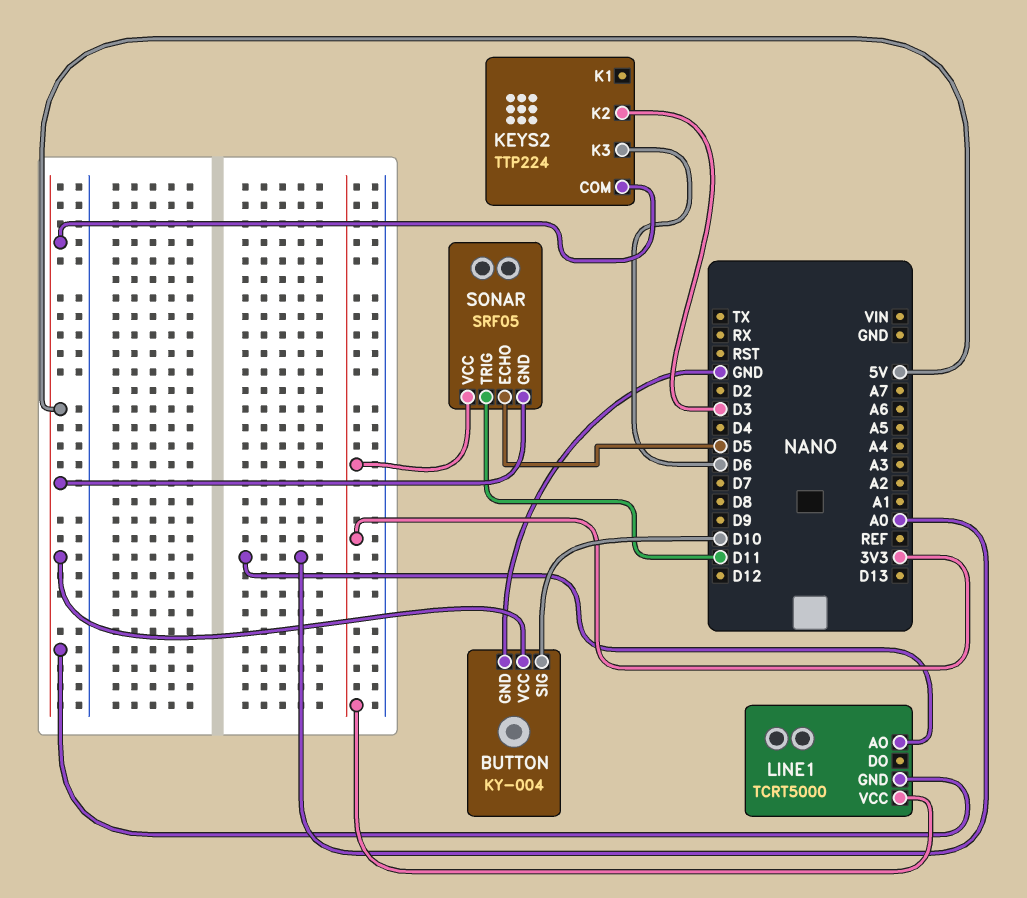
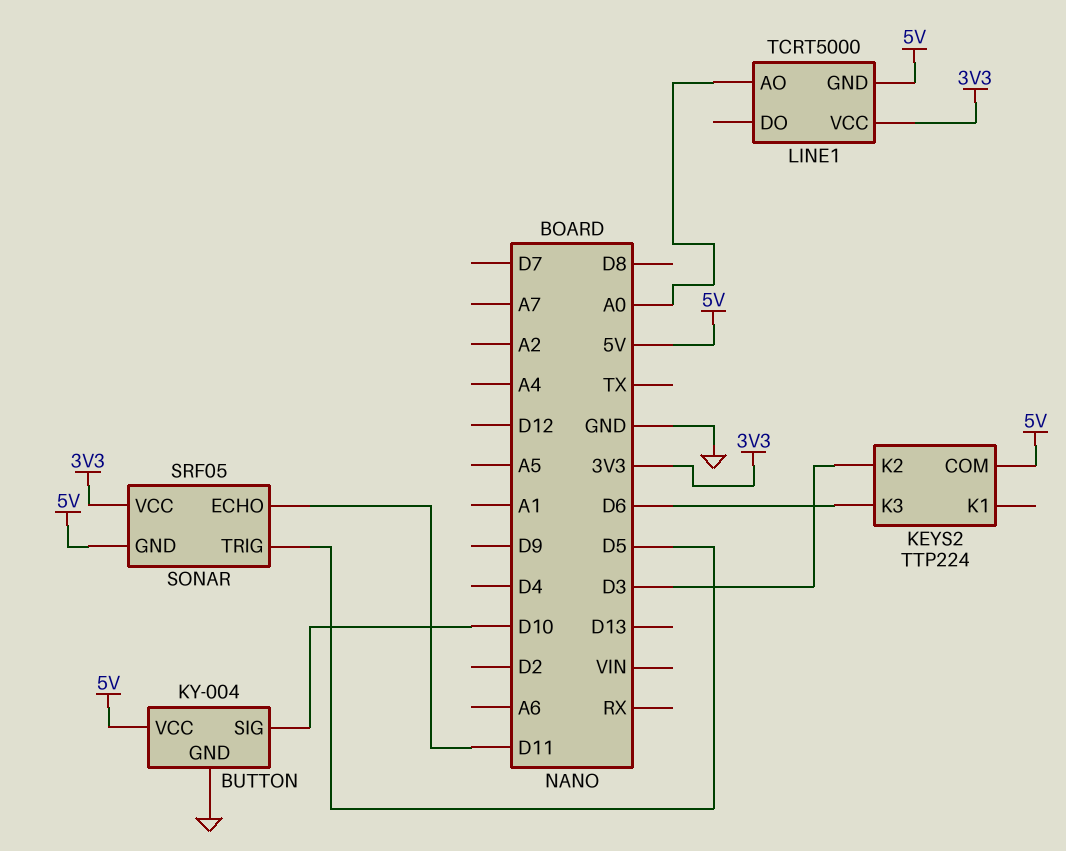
SONAR pin ECHO: D5 -> D11
SONAR pin TRIG: D11 -> D5

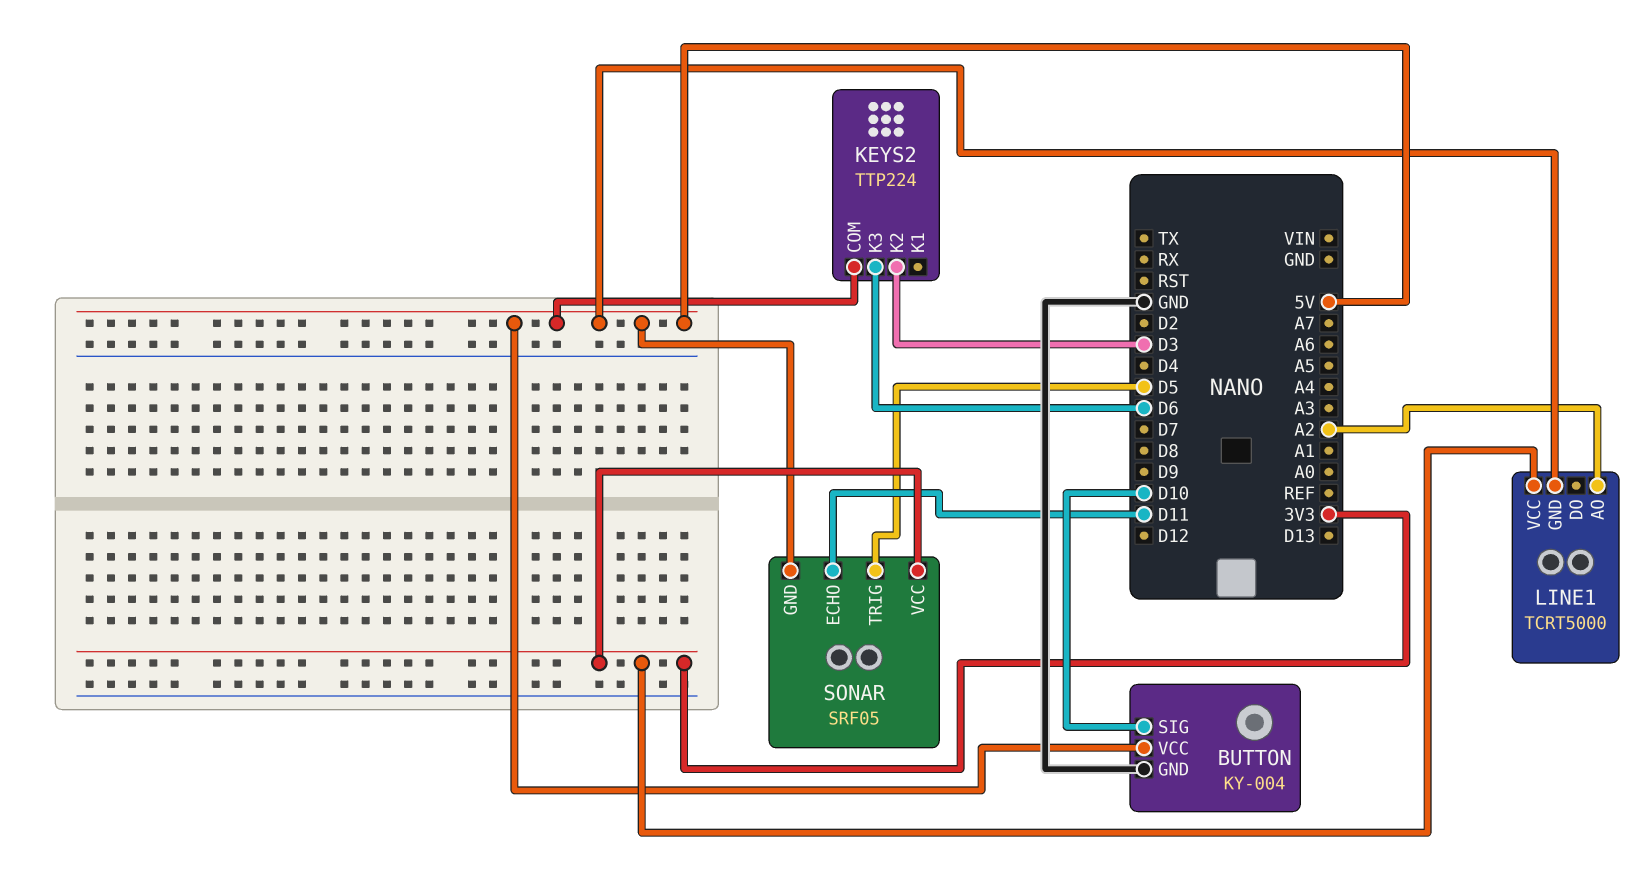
LINE1 pin AO: A0 -> A2

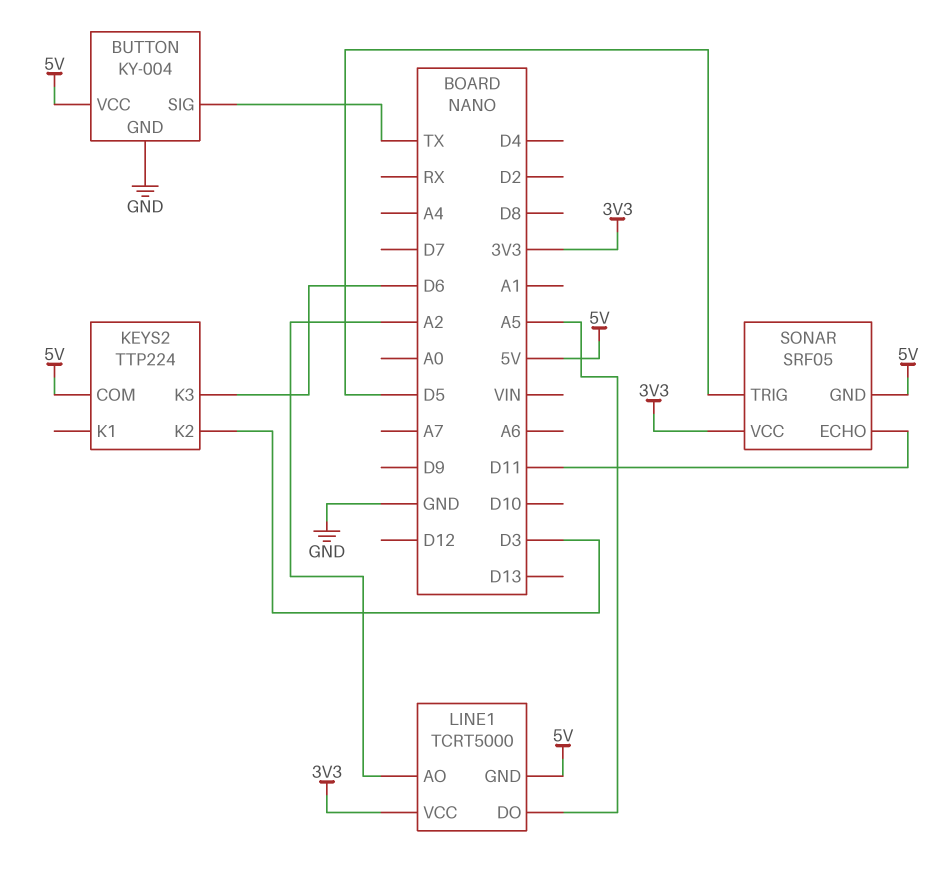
BUTTON pin SIG: D10 -> TX
LINE1 pin DO: none -> A5

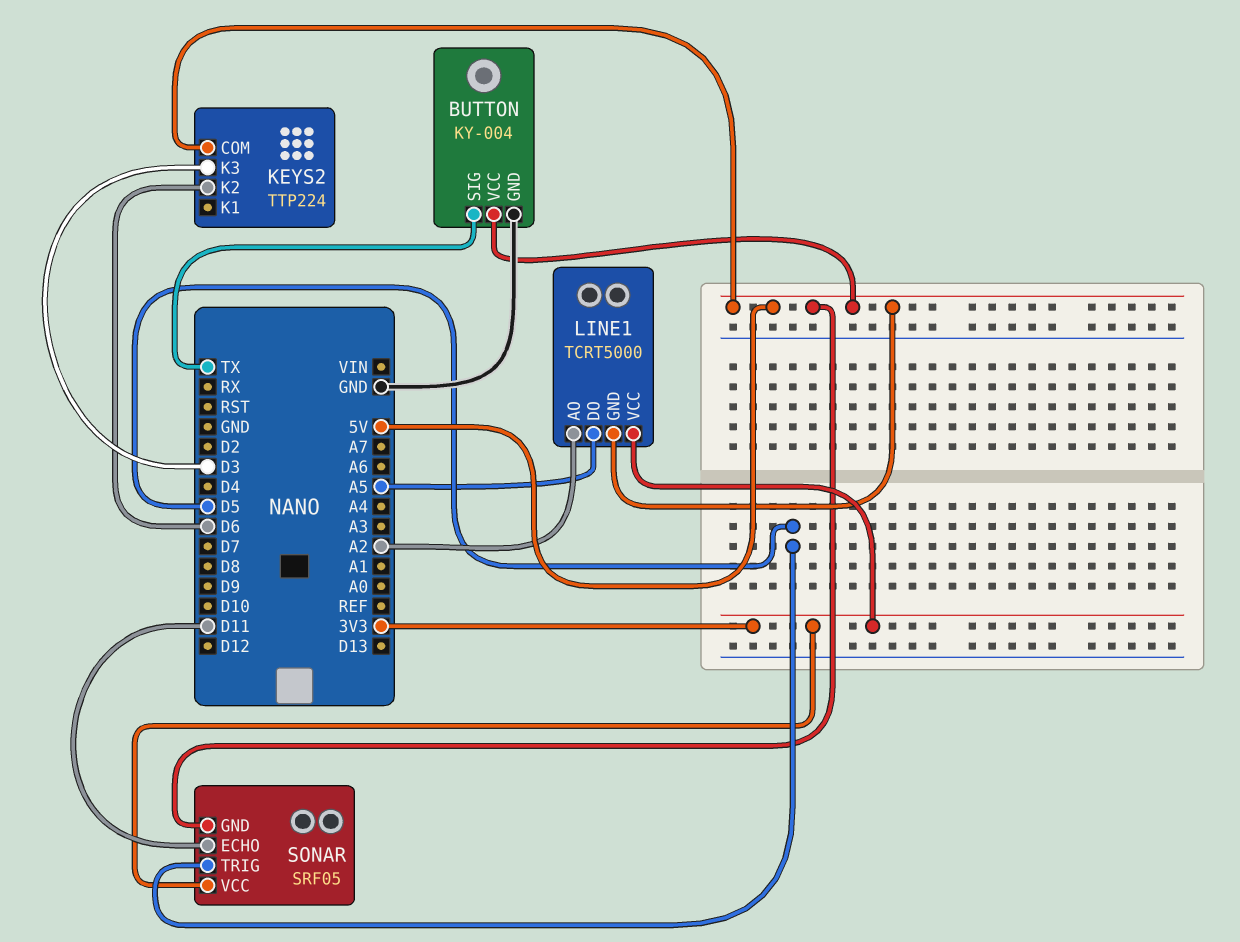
KEYS2 pin K2: D3 -> D6
KEYS2 pin K3: D6 -> D3

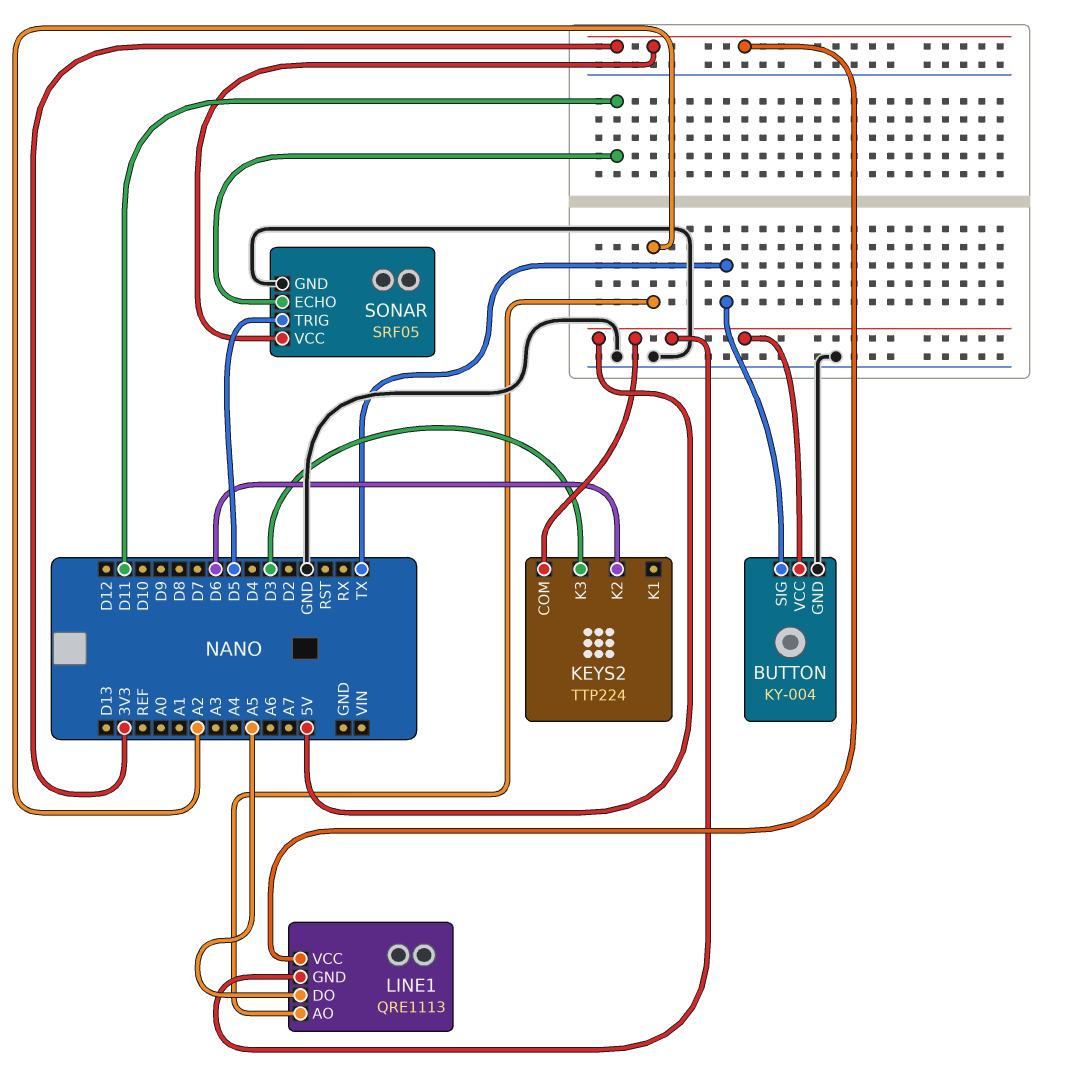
LINE1: TCRT5000 -> QRE1113
SONAR pin GND: 5V -> GND

